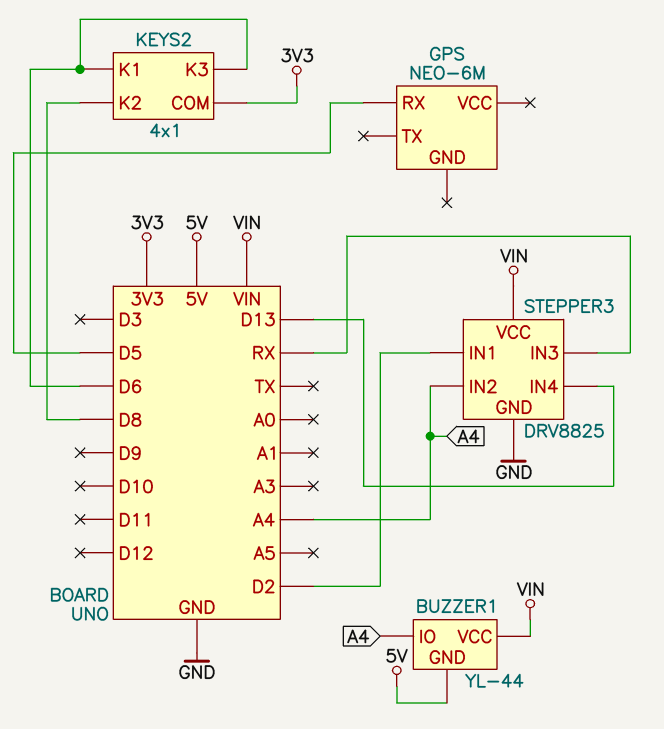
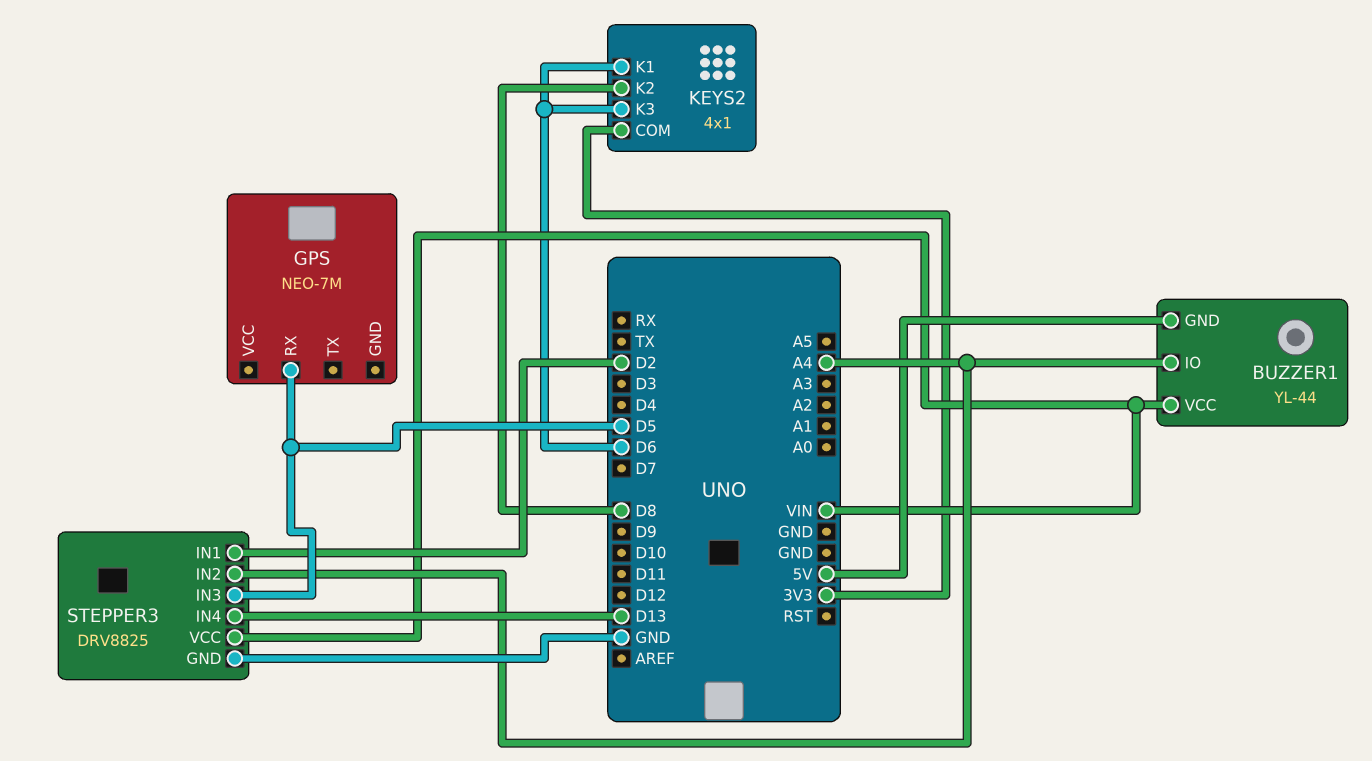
GPS: NEO-6M -> NEO-7M
STEPPER3 pin IN3: RX -> D5

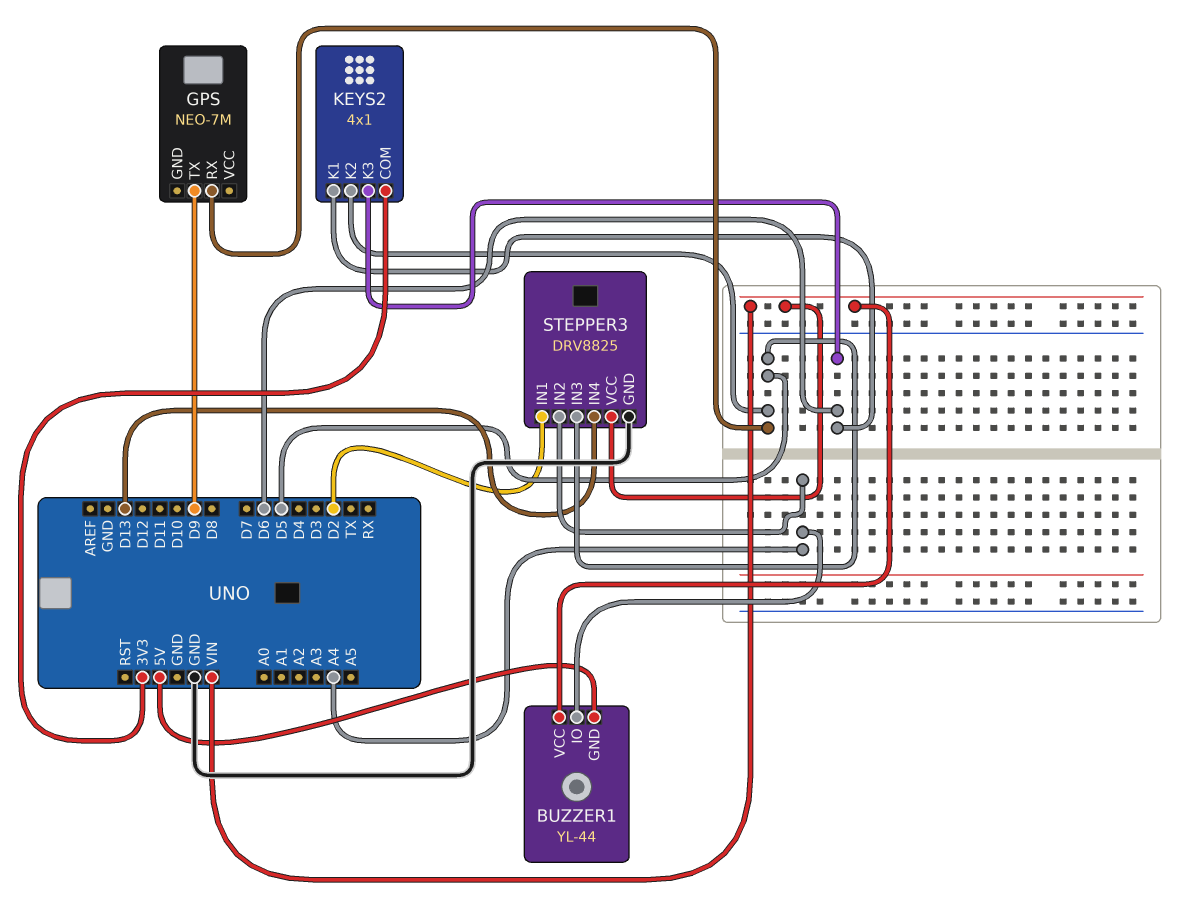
GPS pin TX: none -> D9
KEYS2 pin K2: D8 -> D5

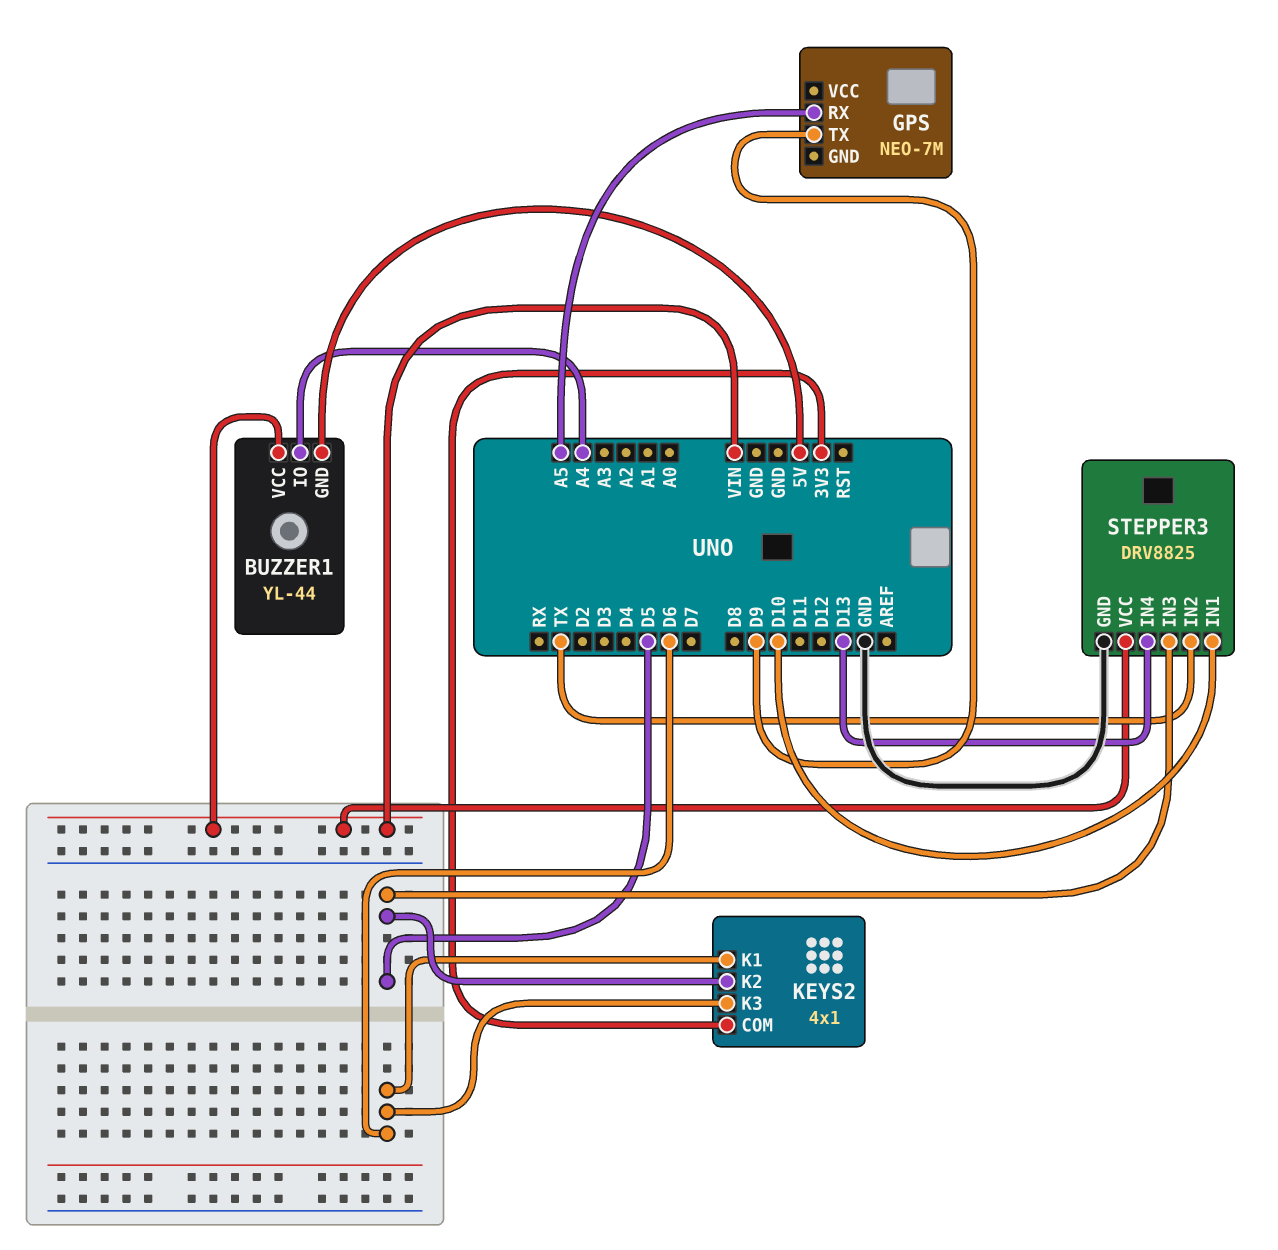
GPS pin RX: D5 -> A5
STEPPER3 pin IN1: D2 -> D10
STEPPER3 pin IN2: A4 -> TX

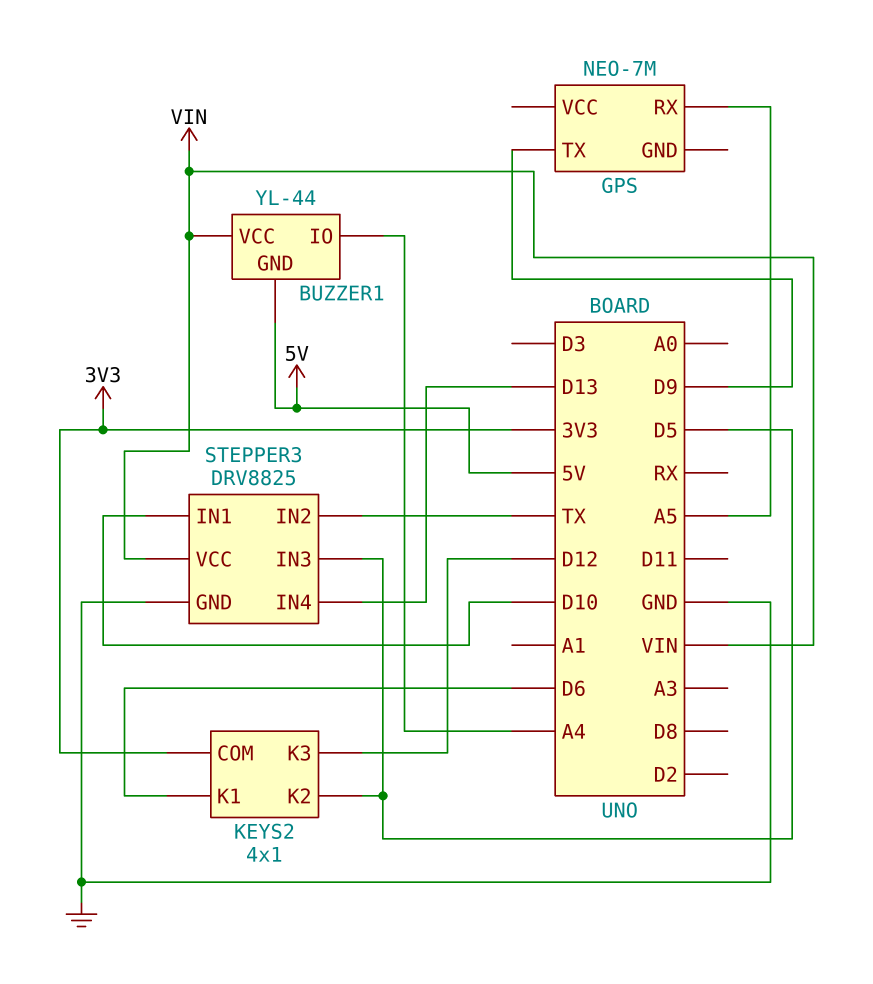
KEYS2 pin K3: D6 -> D12

